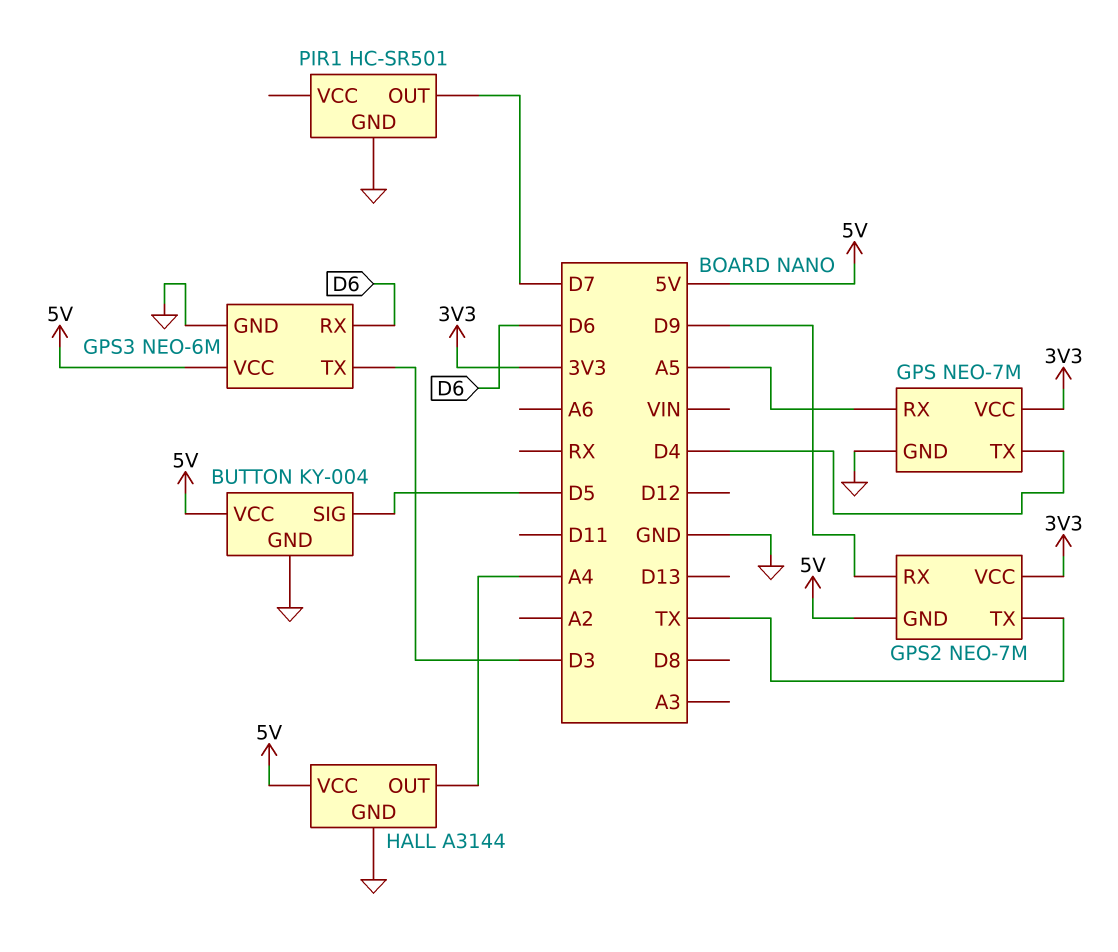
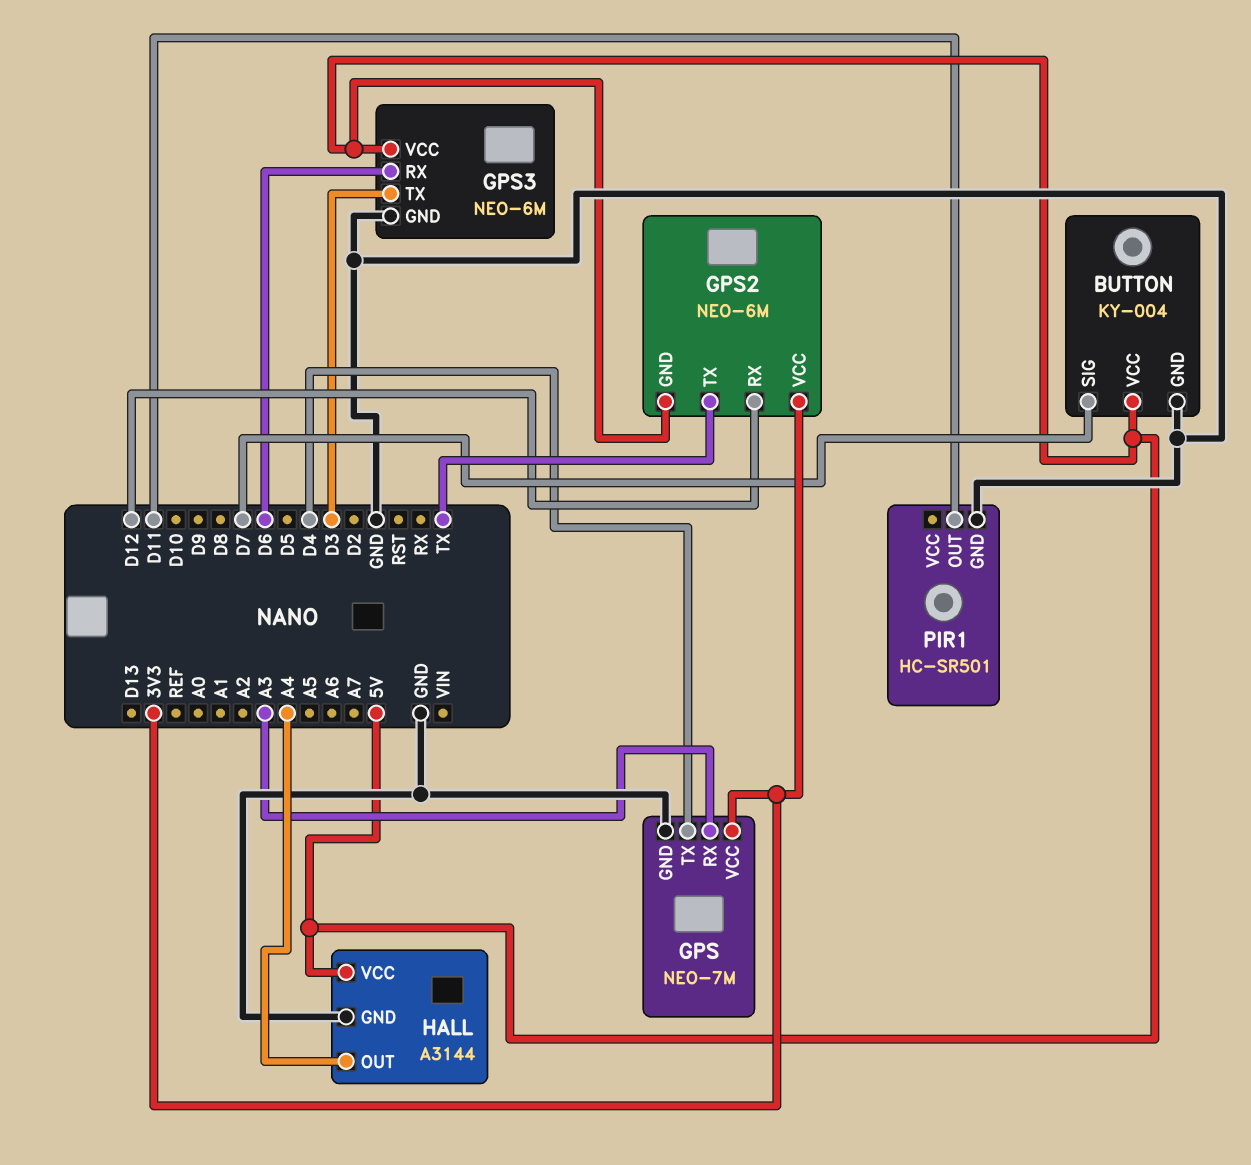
BUTTON pin SIG: D5 -> D7
GPS pin RX: A5 -> A3
GPS2: NEO-7M -> NEO-6M
GPS2 pin RX: D9 -> D12
PIR1 pin OUT: D7 -> D11

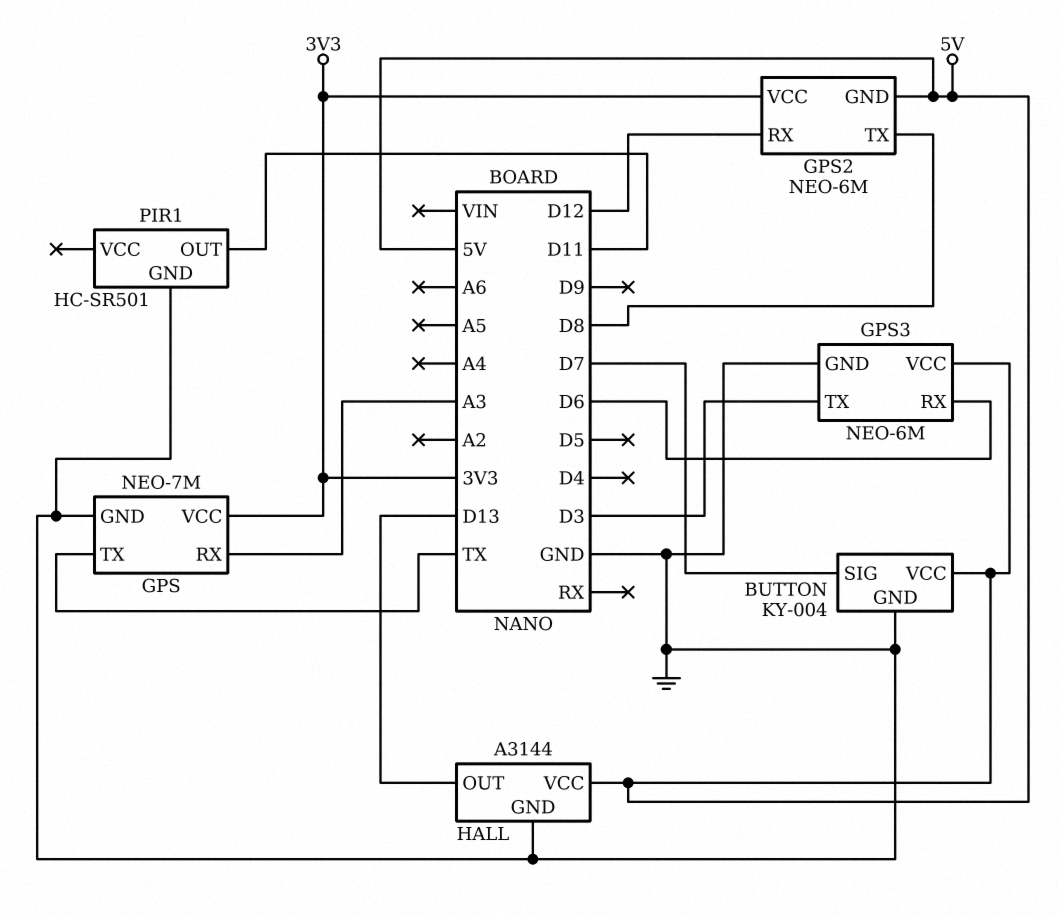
GPS pin TX: D4 -> TX
GPS2 pin TX: TX -> D8
HALL pin OUT: A4 -> D13

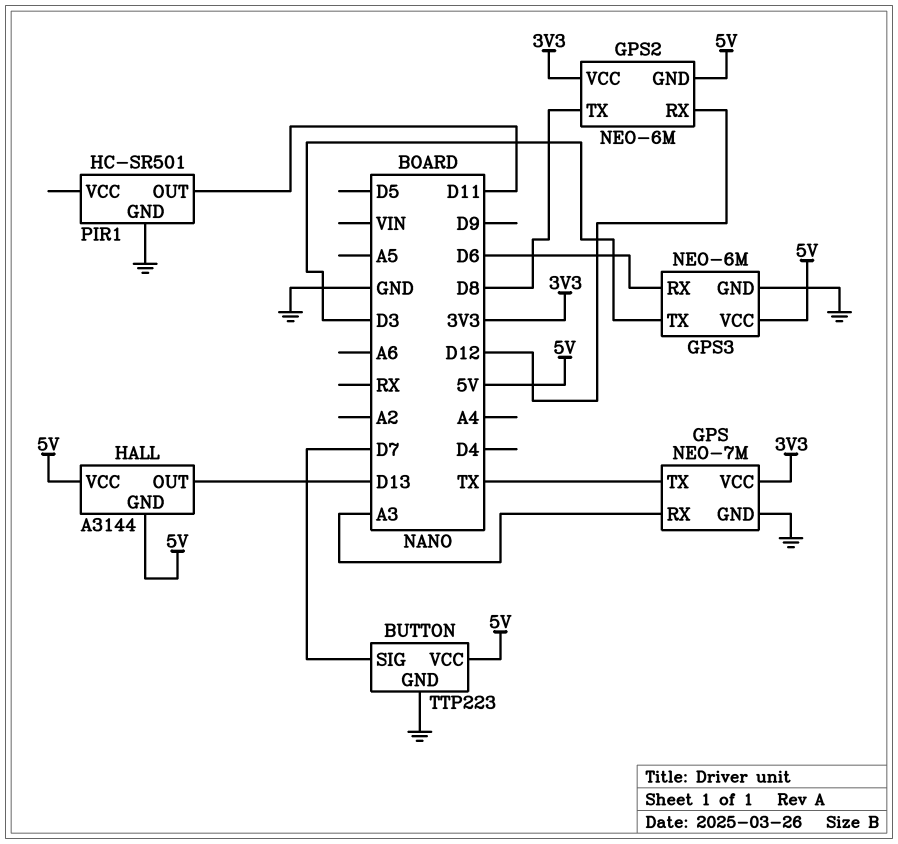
BUTTON: KY-004 -> TTP223
HALL pin GND: GND -> 5V

